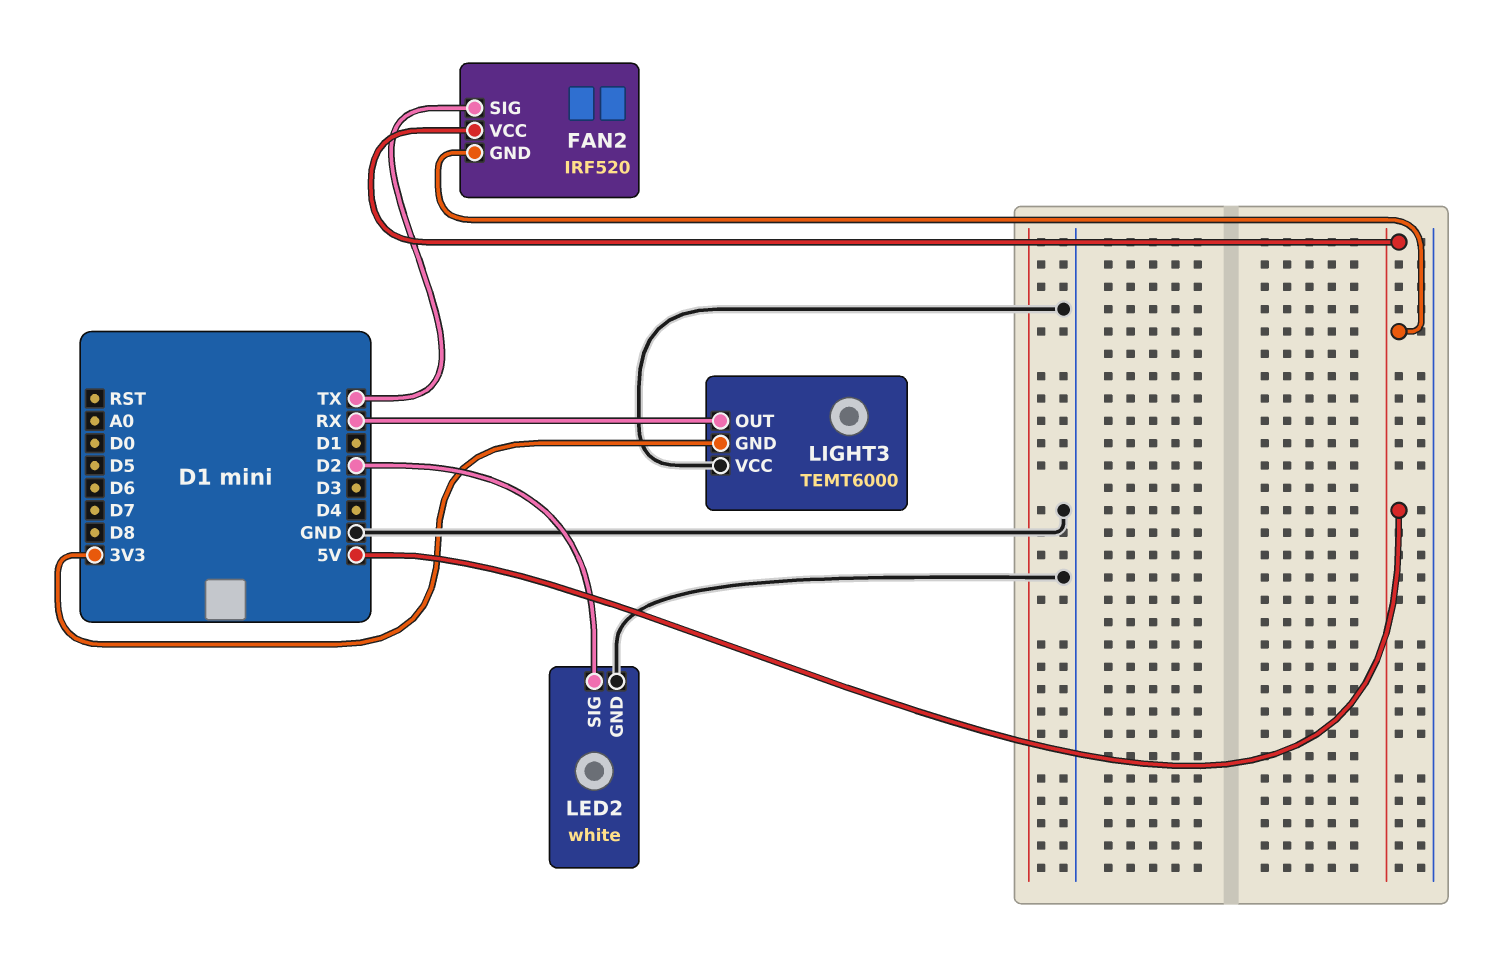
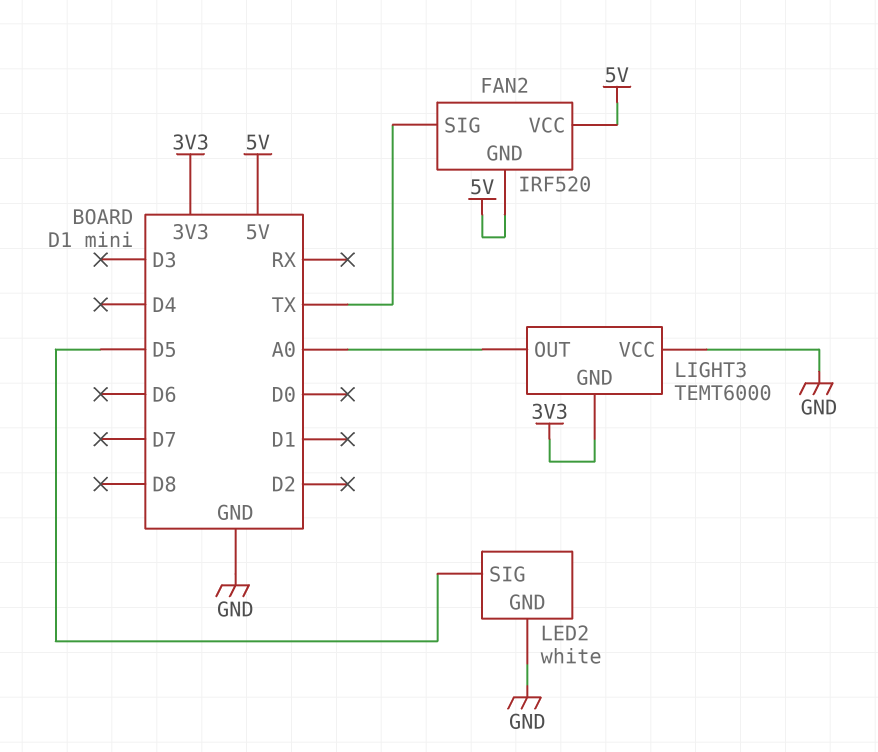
LED2 pin SIG: D2 -> D5
LIGHT3 pin OUT: RX -> A0

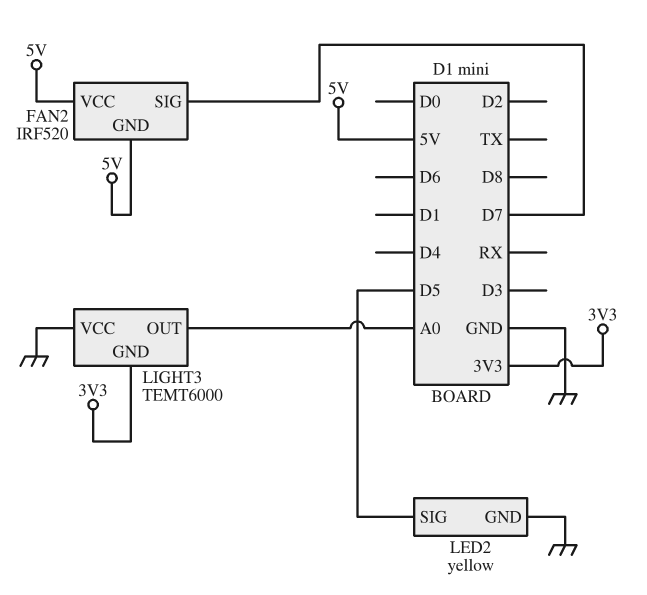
FAN2 pin SIG: TX -> D7
LED2: white -> yellow

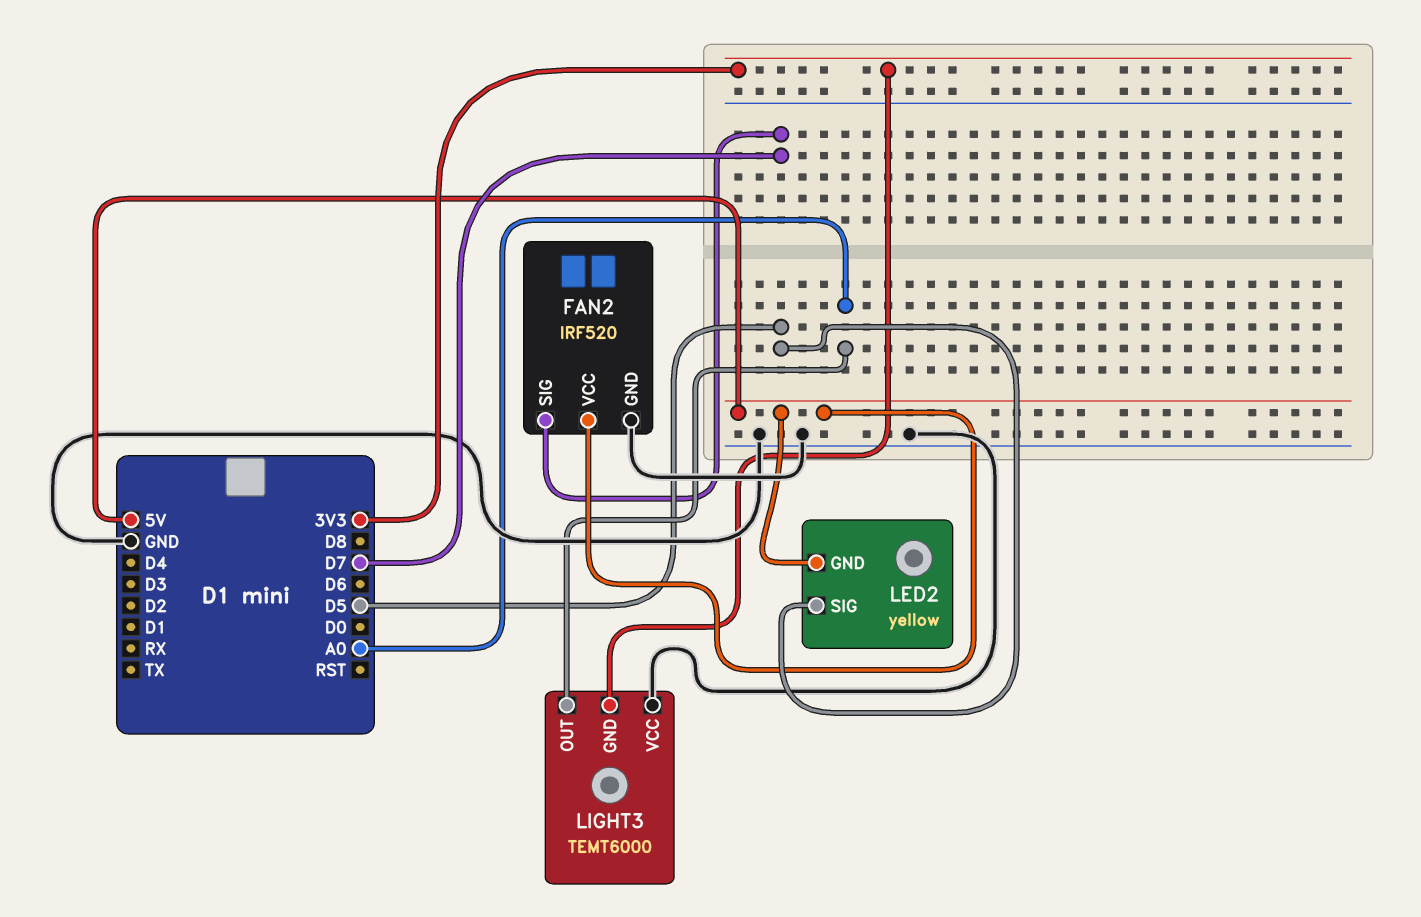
FAN2 pin GND: 5V -> GND
LED2 pin GND: GND -> 5V

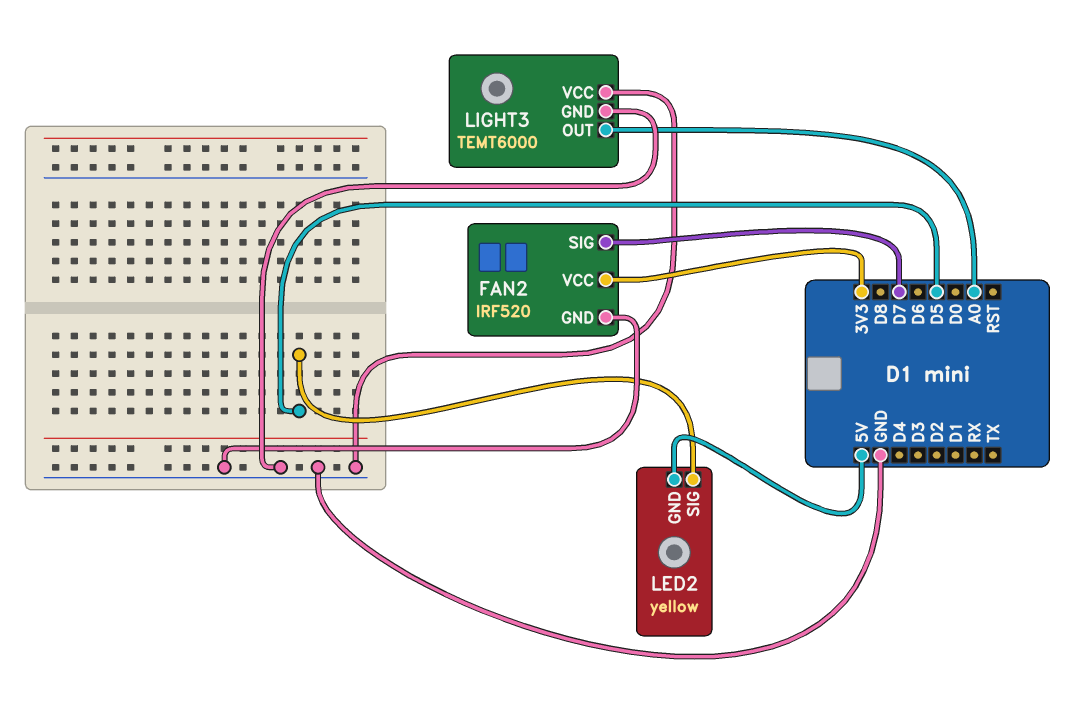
FAN2 pin VCC: 5V -> 3V3
LIGHT3 pin GND: 3V3 -> GND

